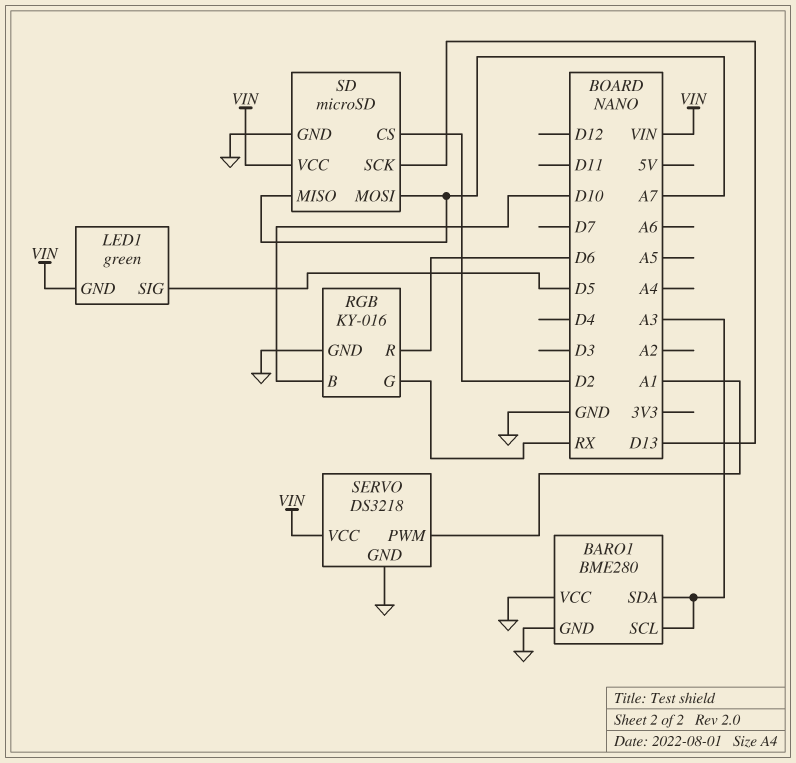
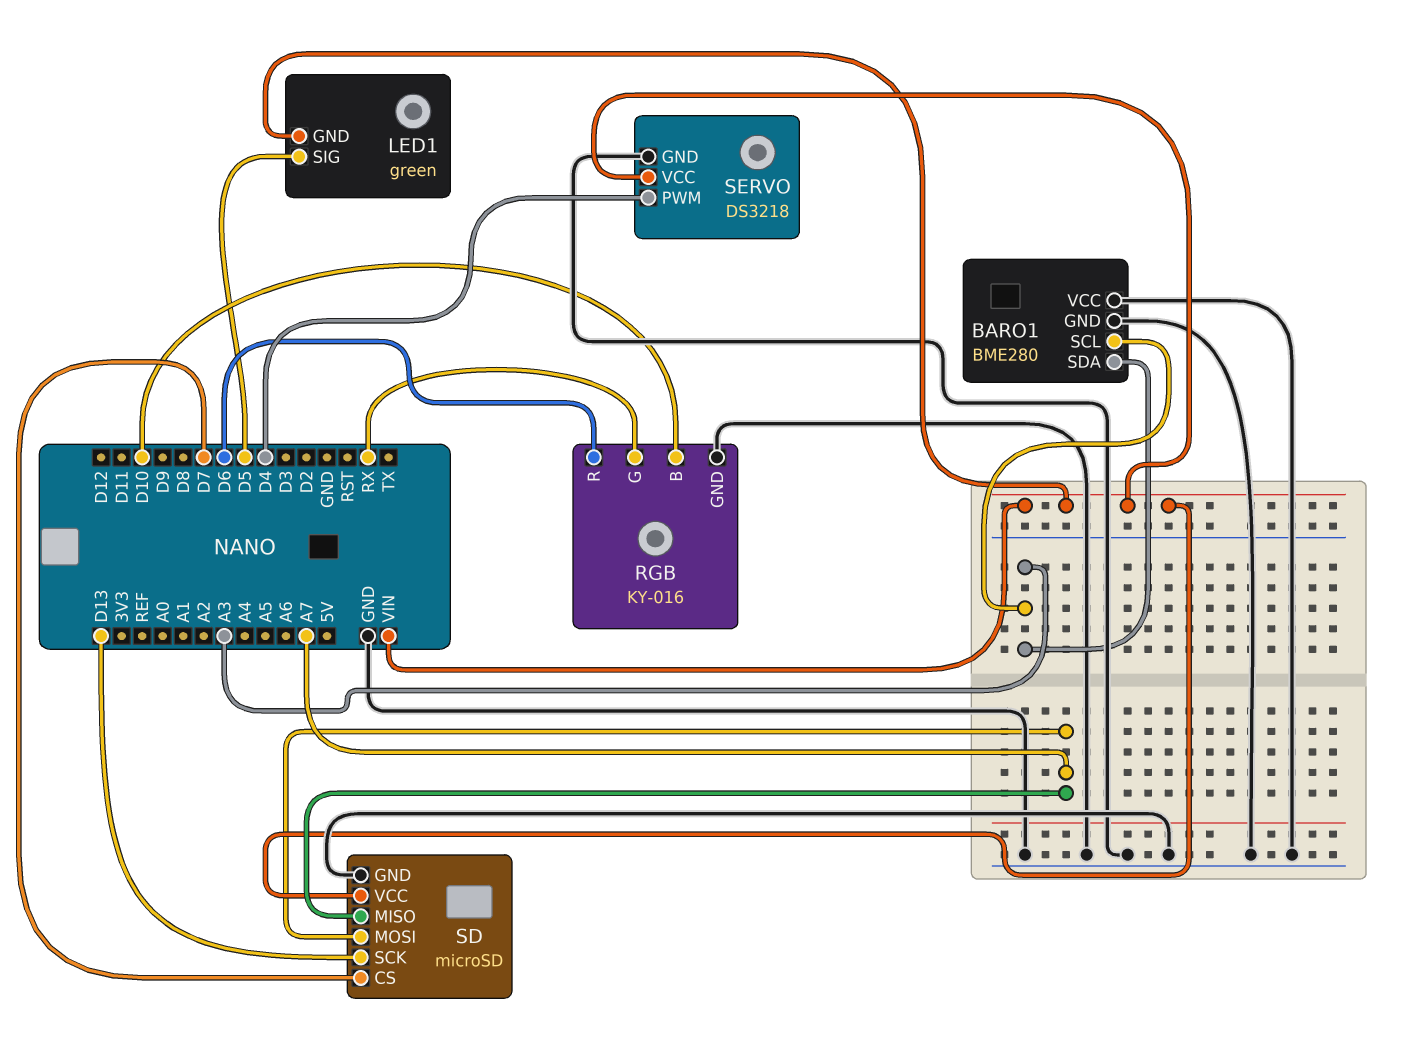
SD pin CS: D2 -> D7
SERVO pin PWM: A1 -> D4

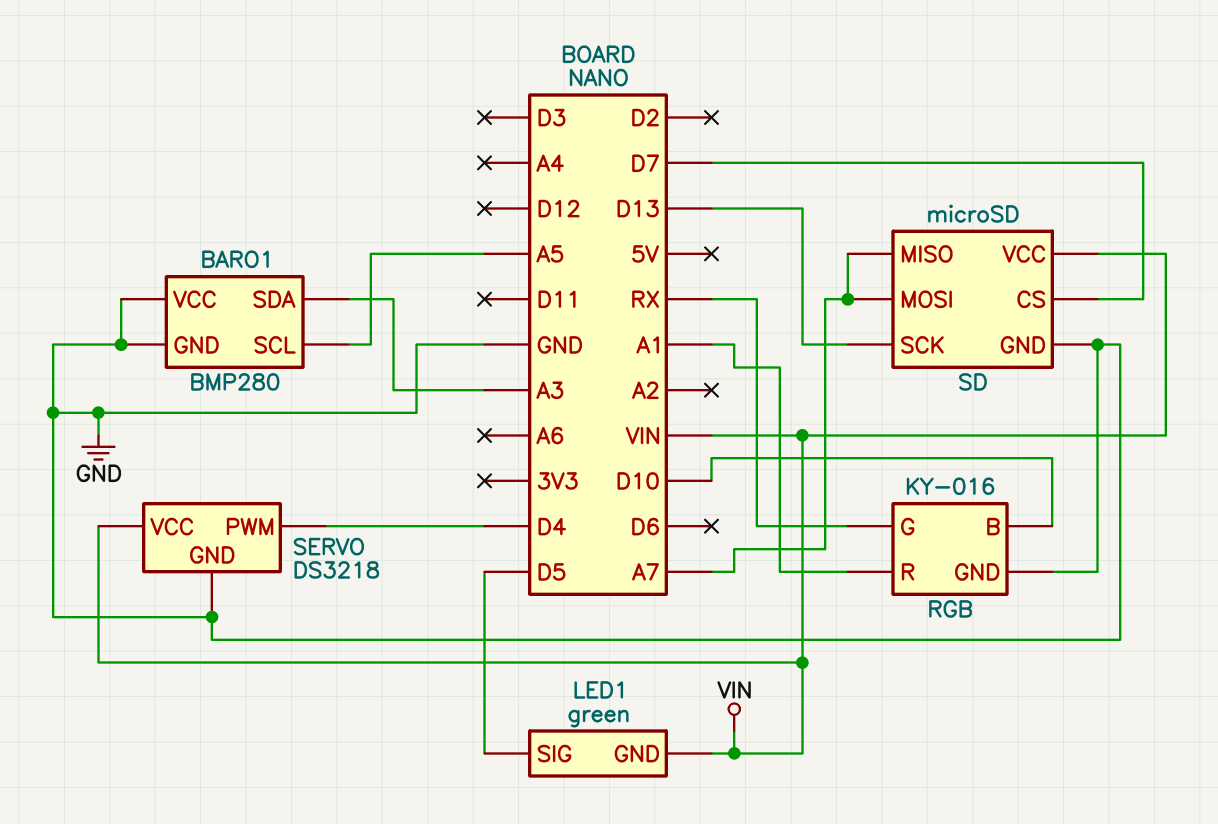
BARO1: BME280 -> BMP280
BARO1 pin SCL: A3 -> A5
RGB pin R: D6 -> A1

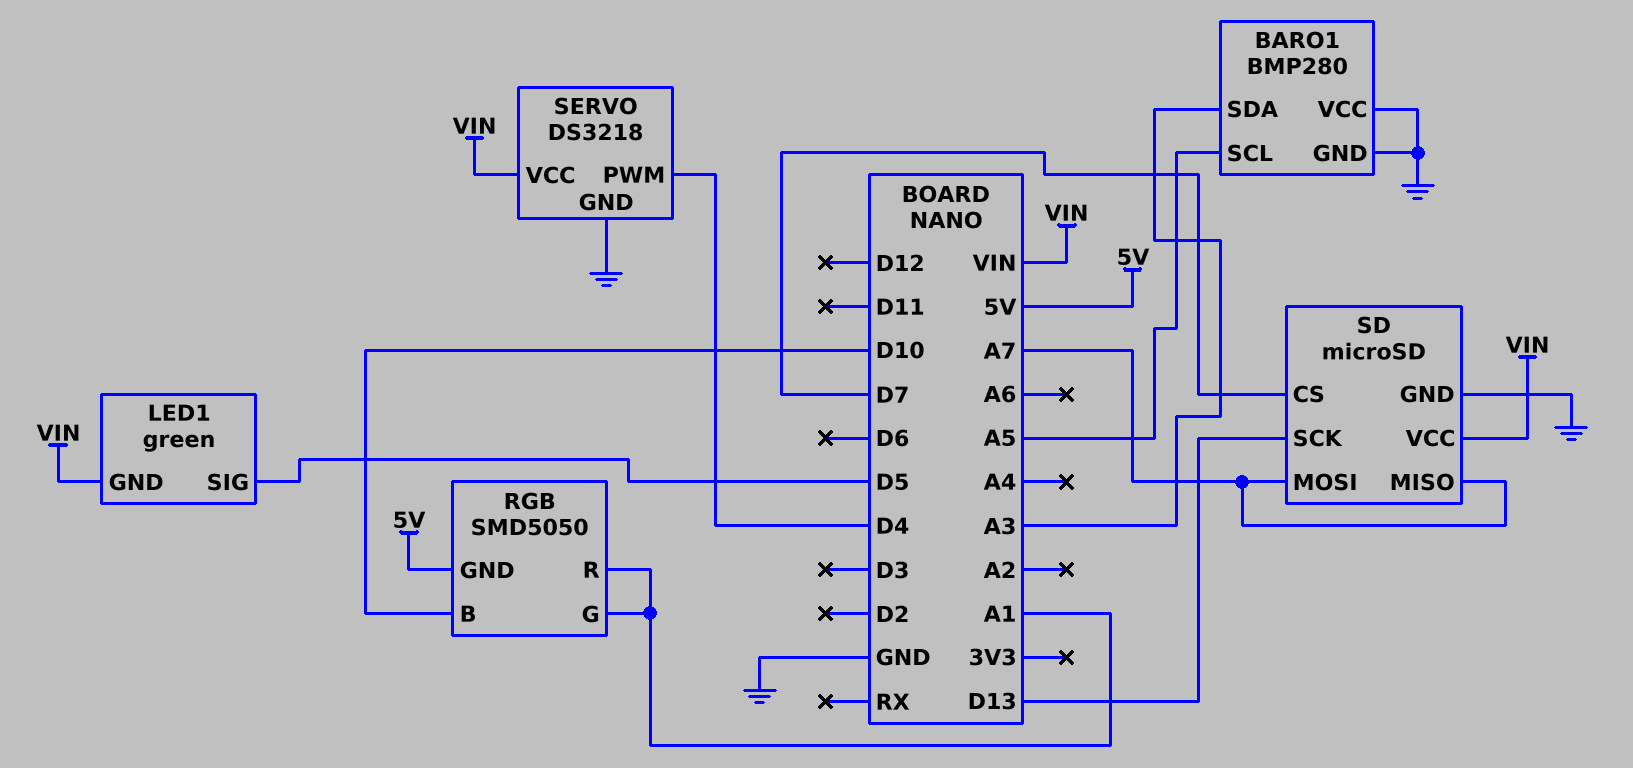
RGB: KY-016 -> SMD5050
RGB pin G: RX -> A1
RGB pin GND: GND -> 5V

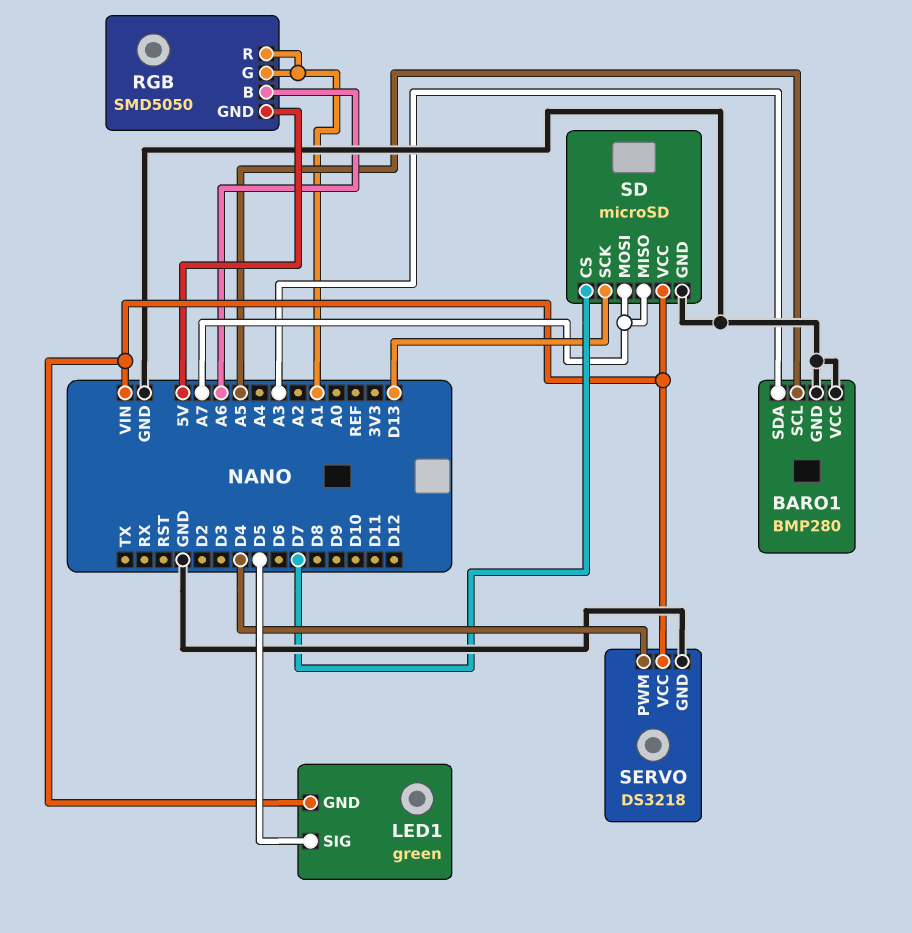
RGB pin B: D10 -> A6

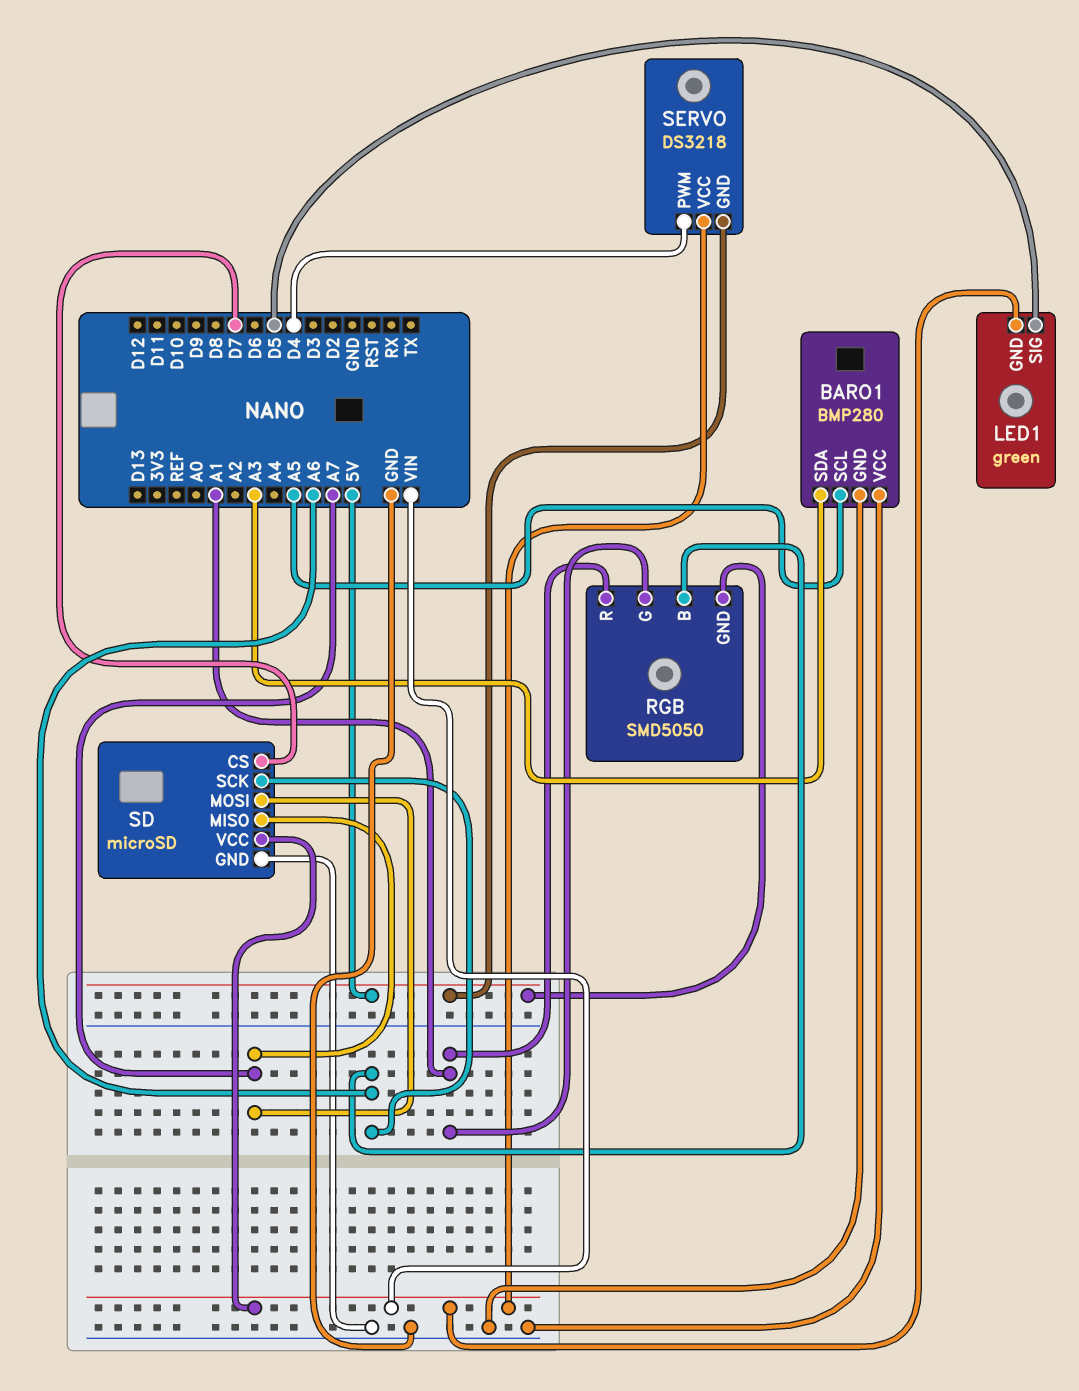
SD pin SCK: D13 -> A6
SERVO pin GND: GND -> 5V

